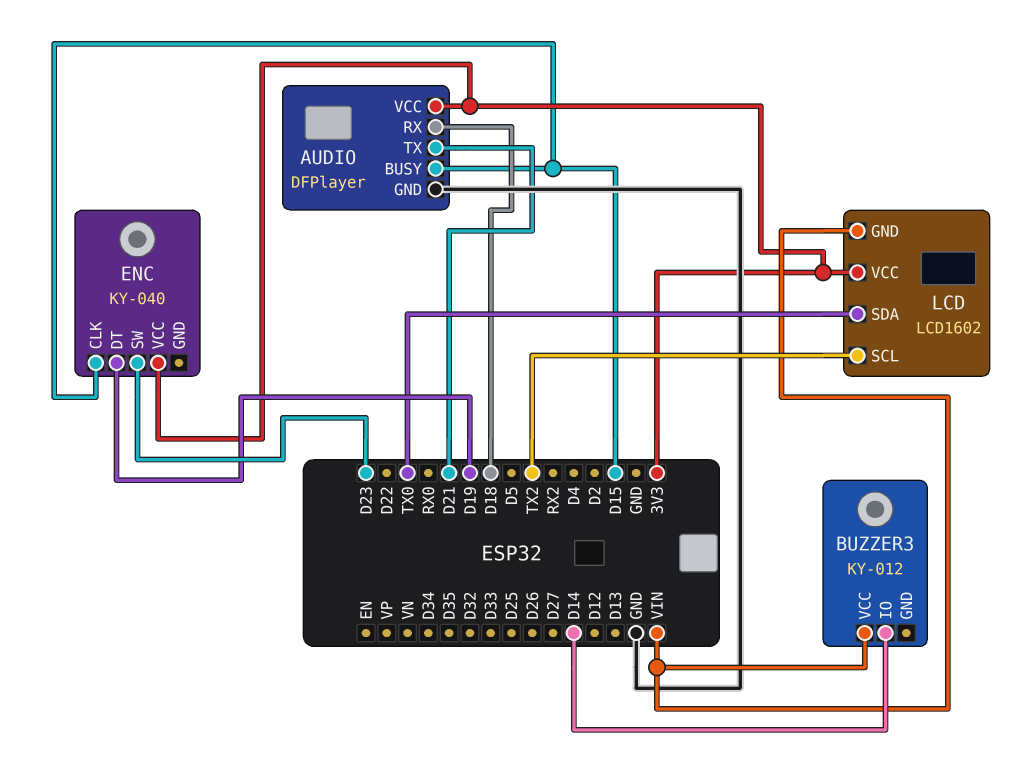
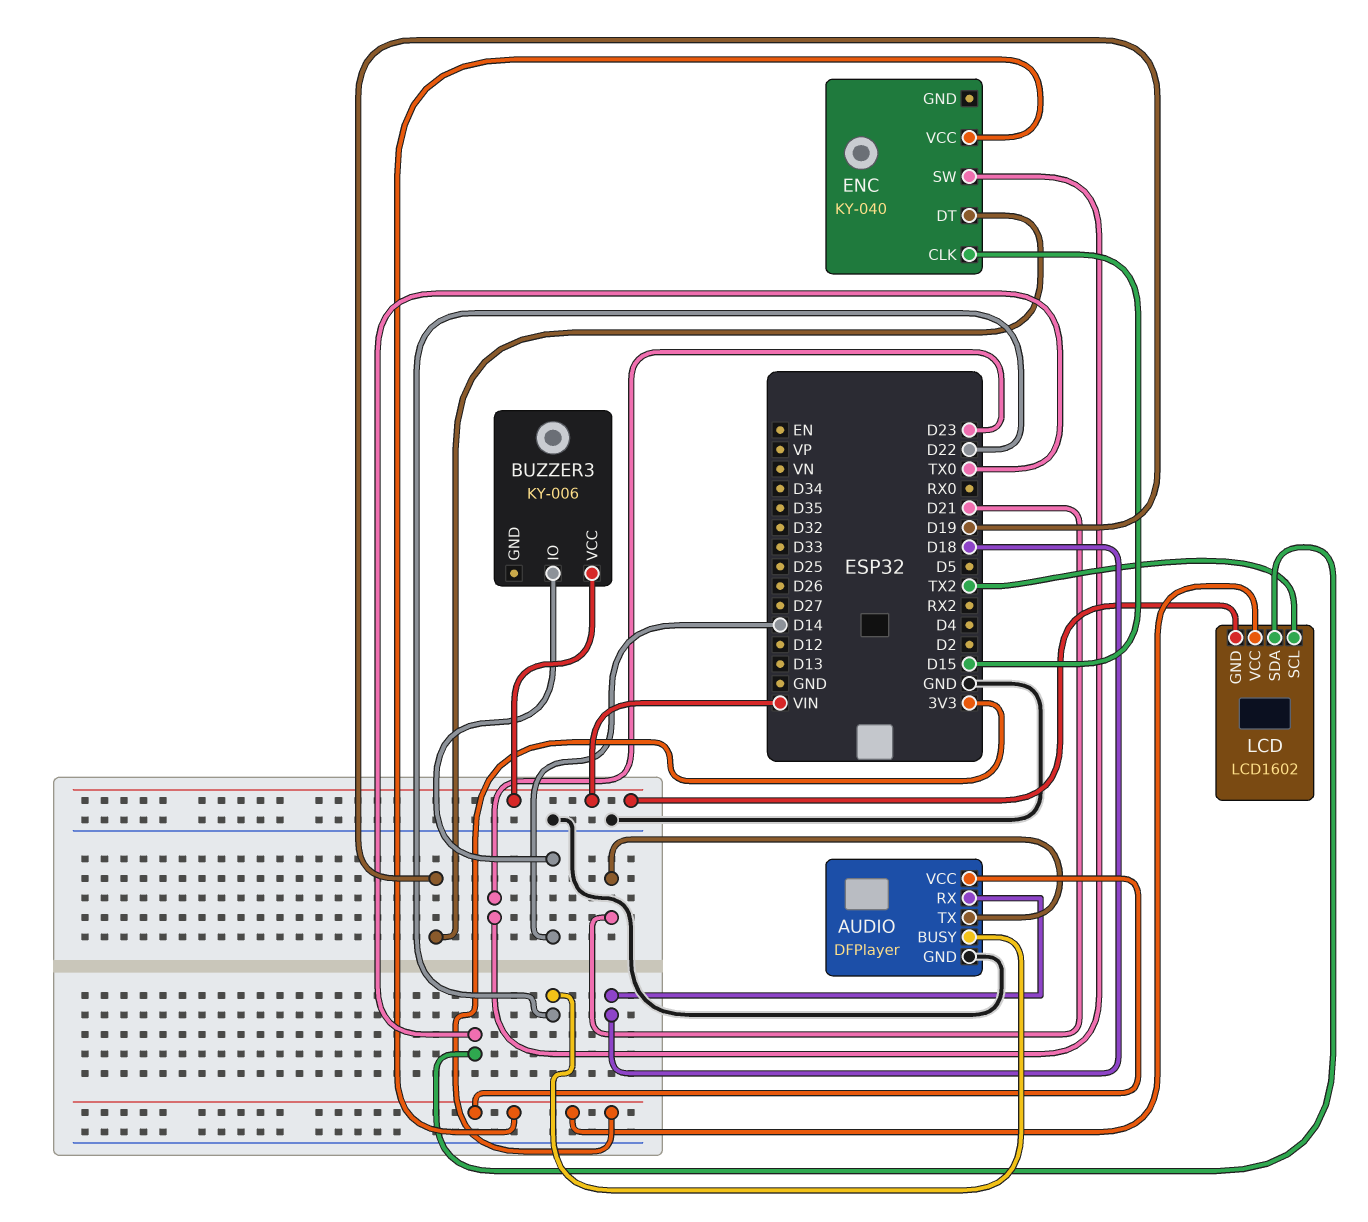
AUDIO pin BUSY: D15 -> D22
BUZZER3: KY-012 -> KY-006

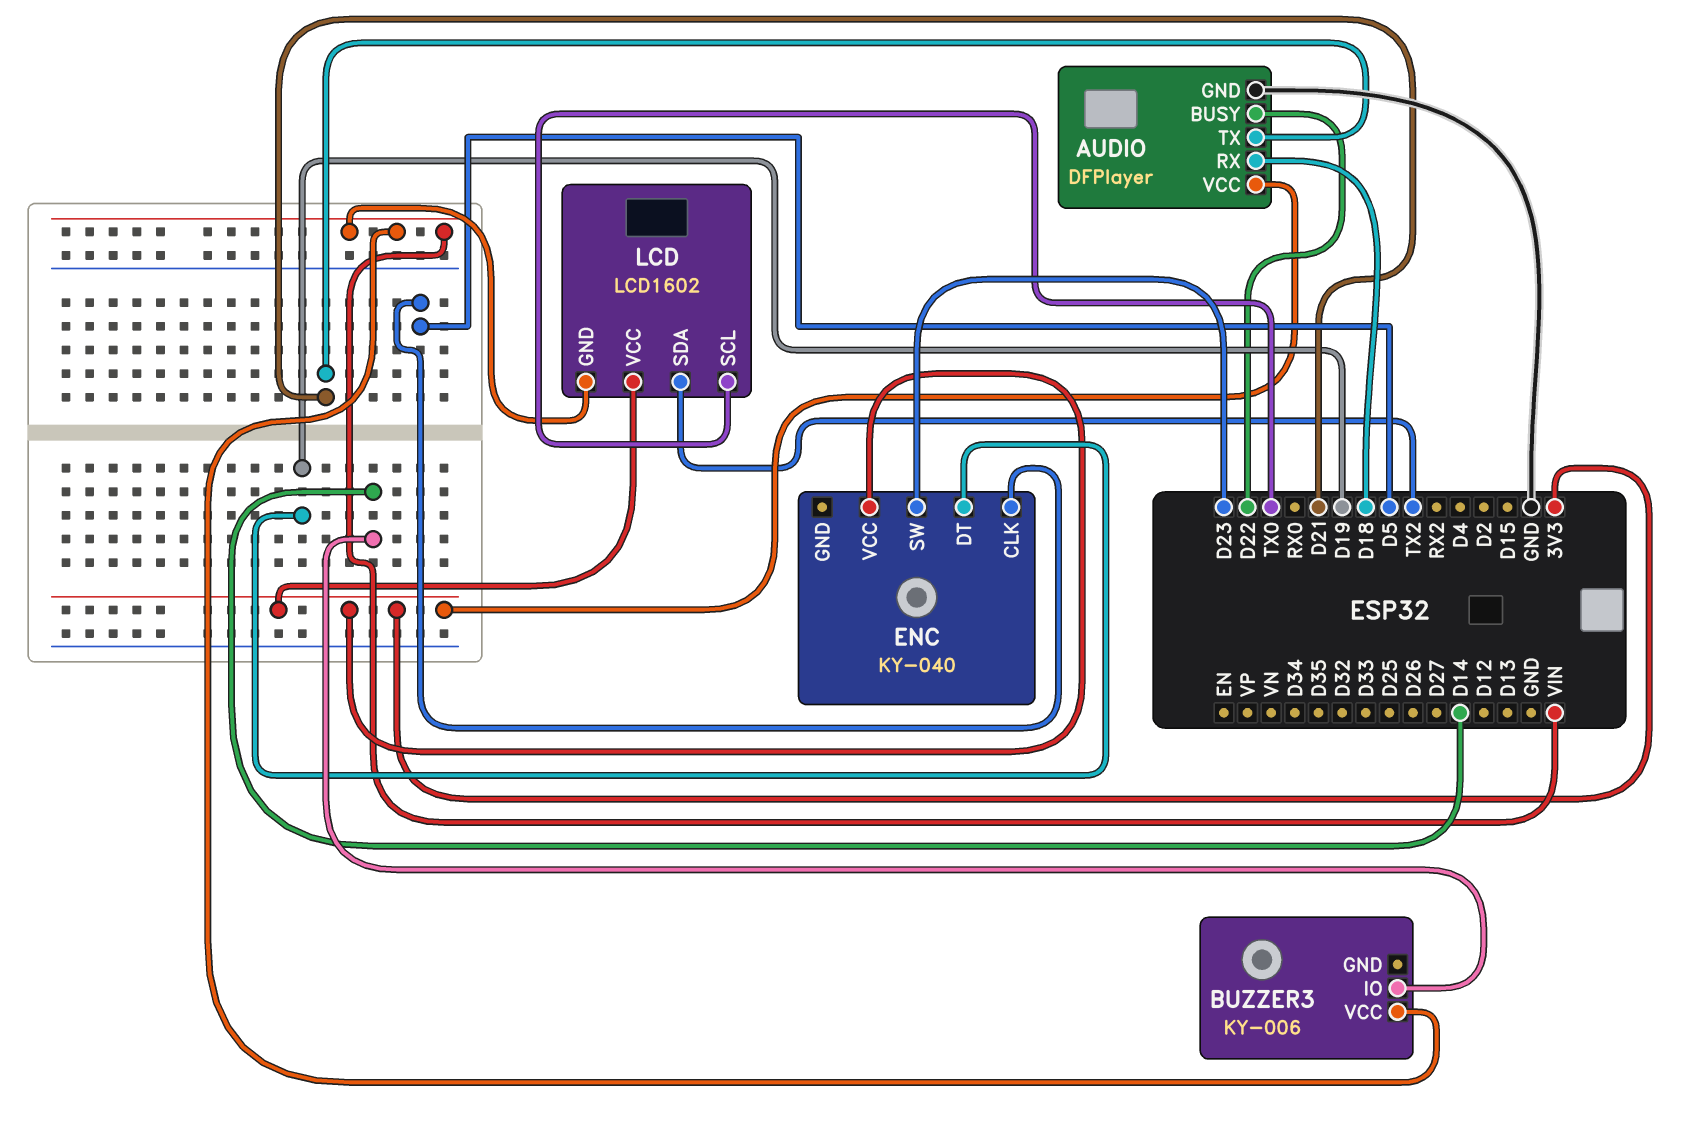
ENC pin CLK: D15 -> D5
LCD pin SCL: TX2 -> TX0
LCD pin SDA: TX0 -> TX2

